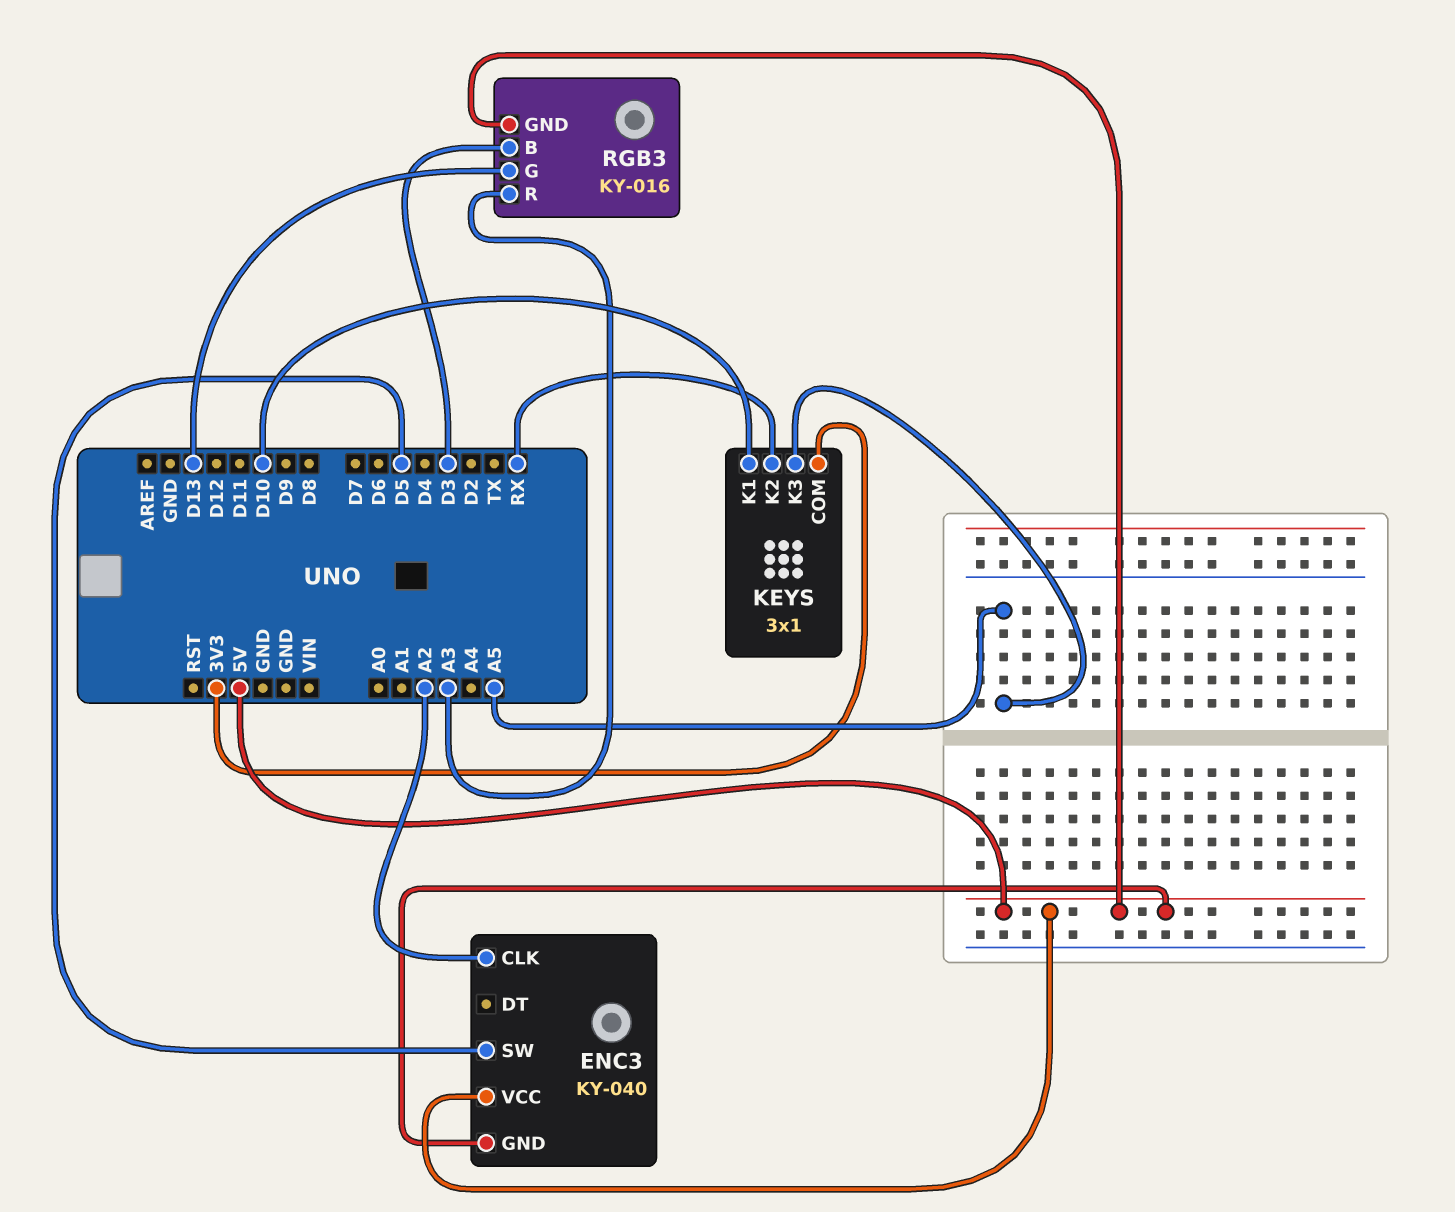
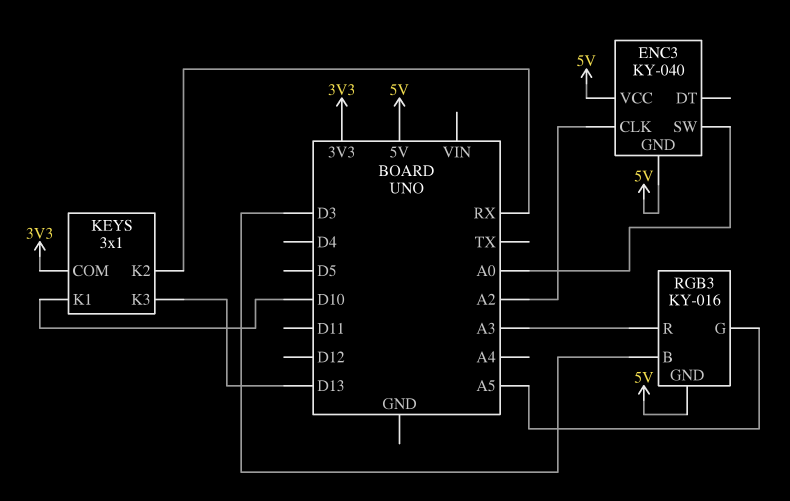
ENC3 pin SW: D5 -> A0
KEYS pin K3: A5 -> D13
RGB3 pin G: D13 -> A5

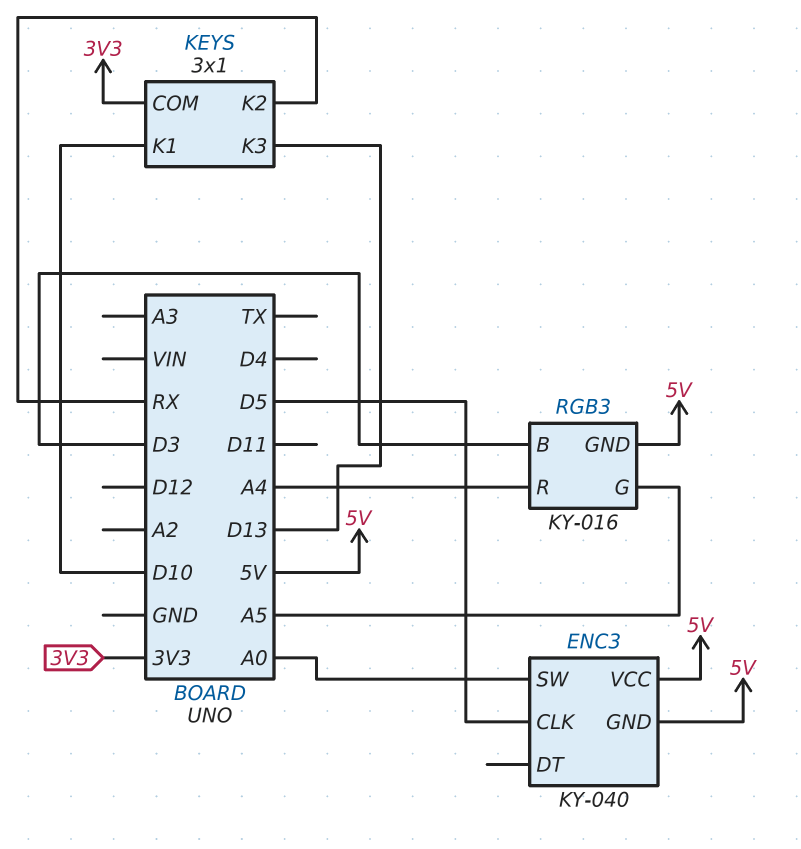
ENC3 pin CLK: A2 -> D5
RGB3 pin R: A3 -> A4

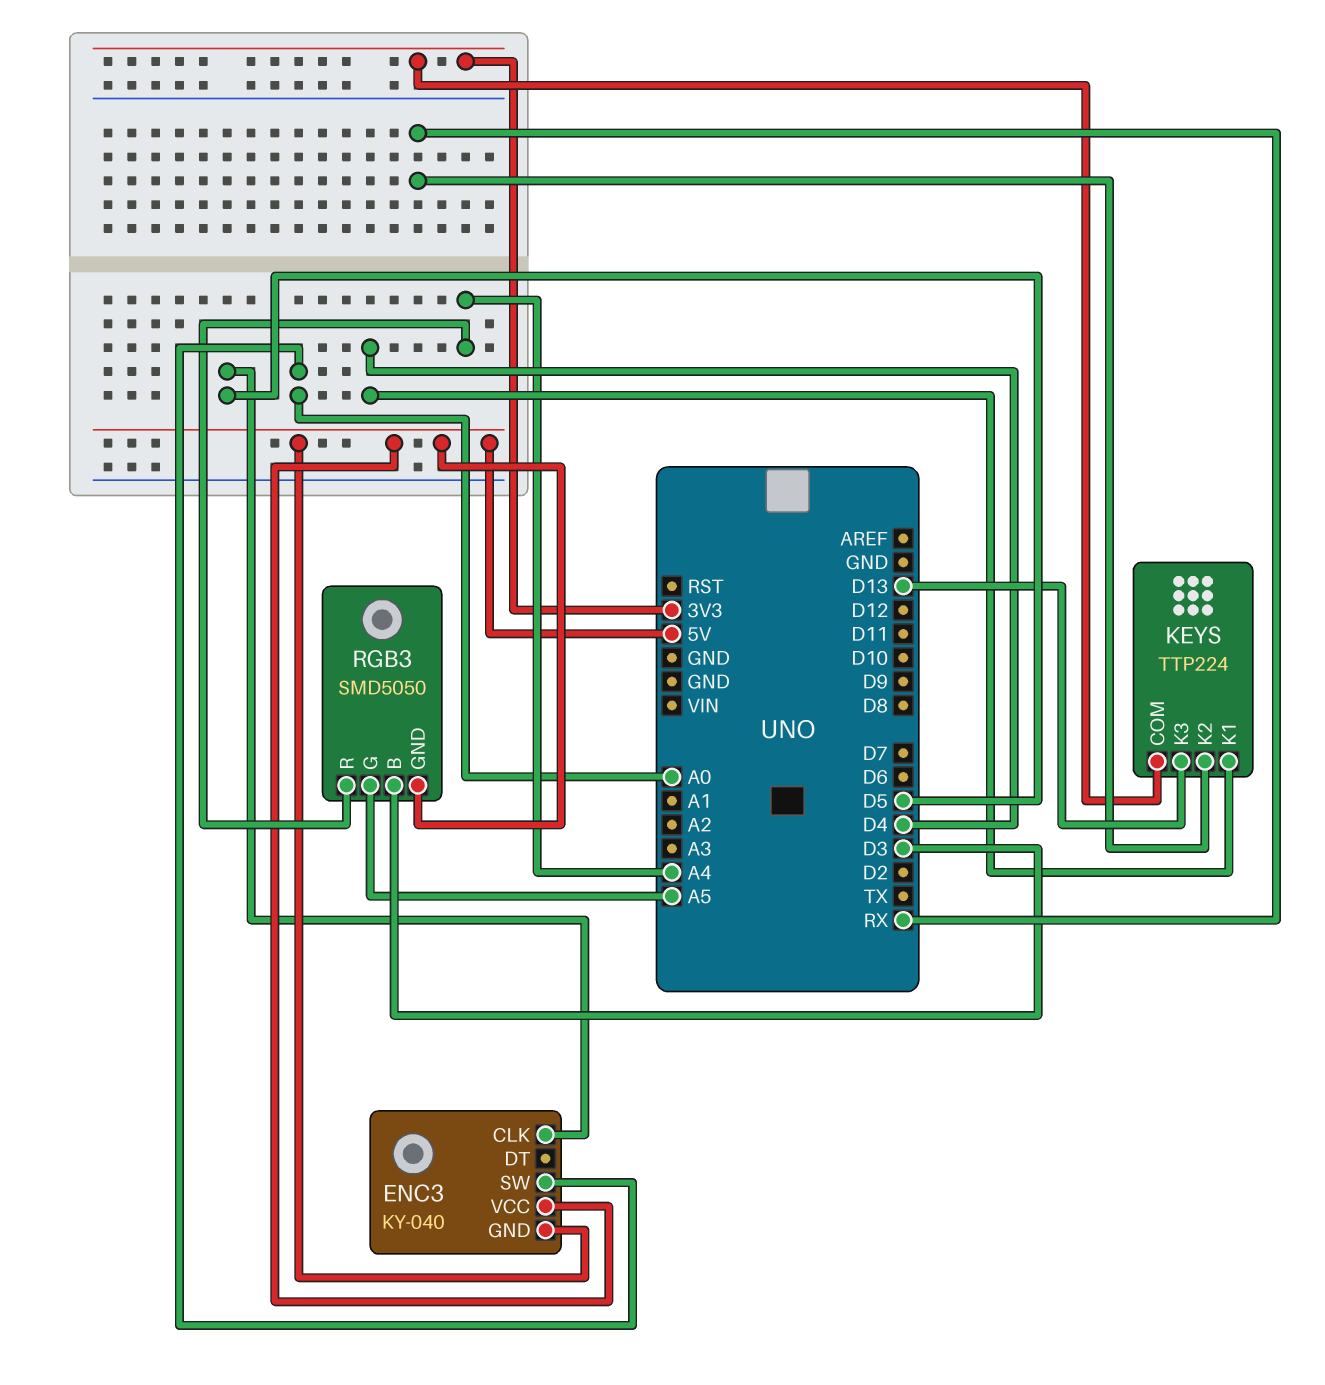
KEYS: 3x1 -> TTP224
KEYS pin K1: D10 -> D4
RGB3: KY-016 -> SMD5050

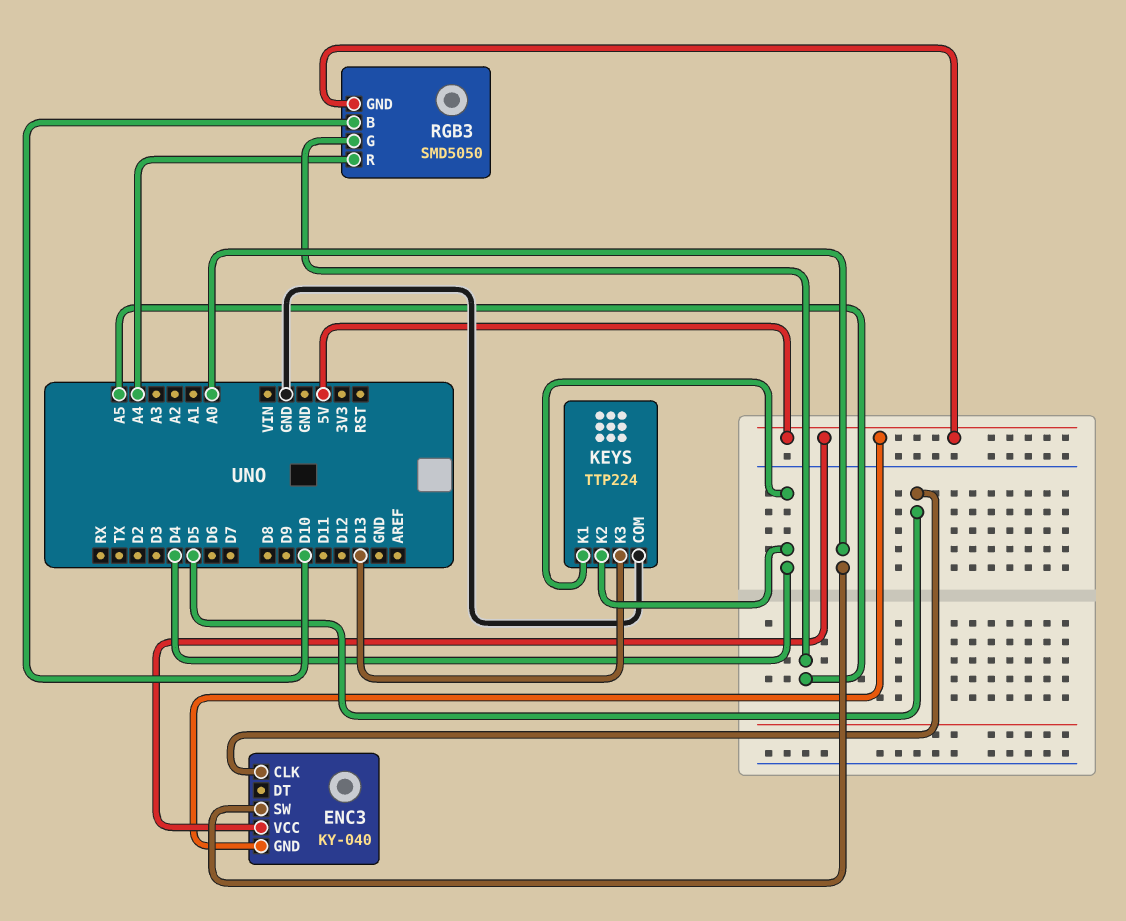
KEYS pin COM: 3V3 -> GND
KEYS pin K2: RX -> D4
RGB3 pin B: D3 -> D10

